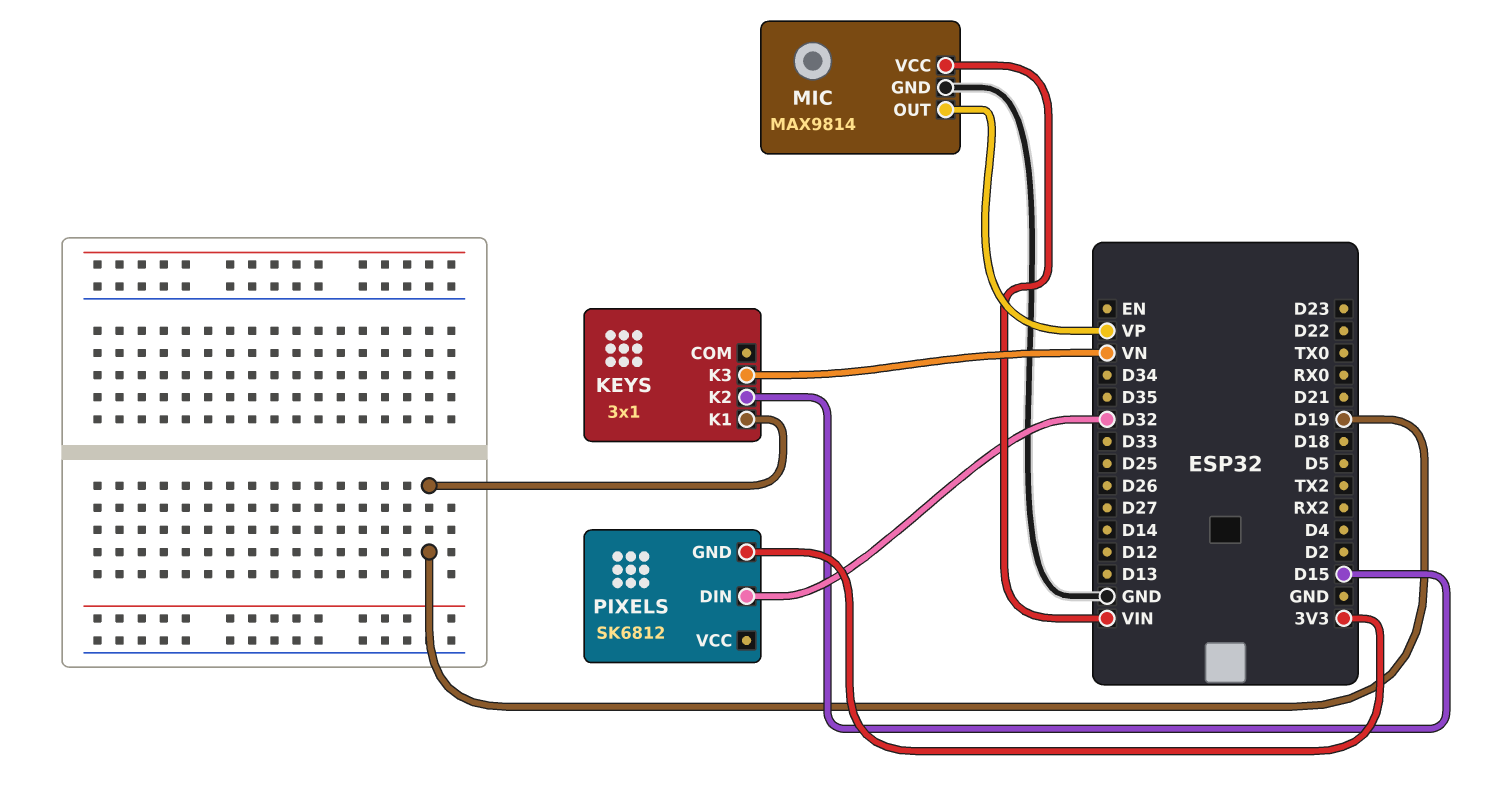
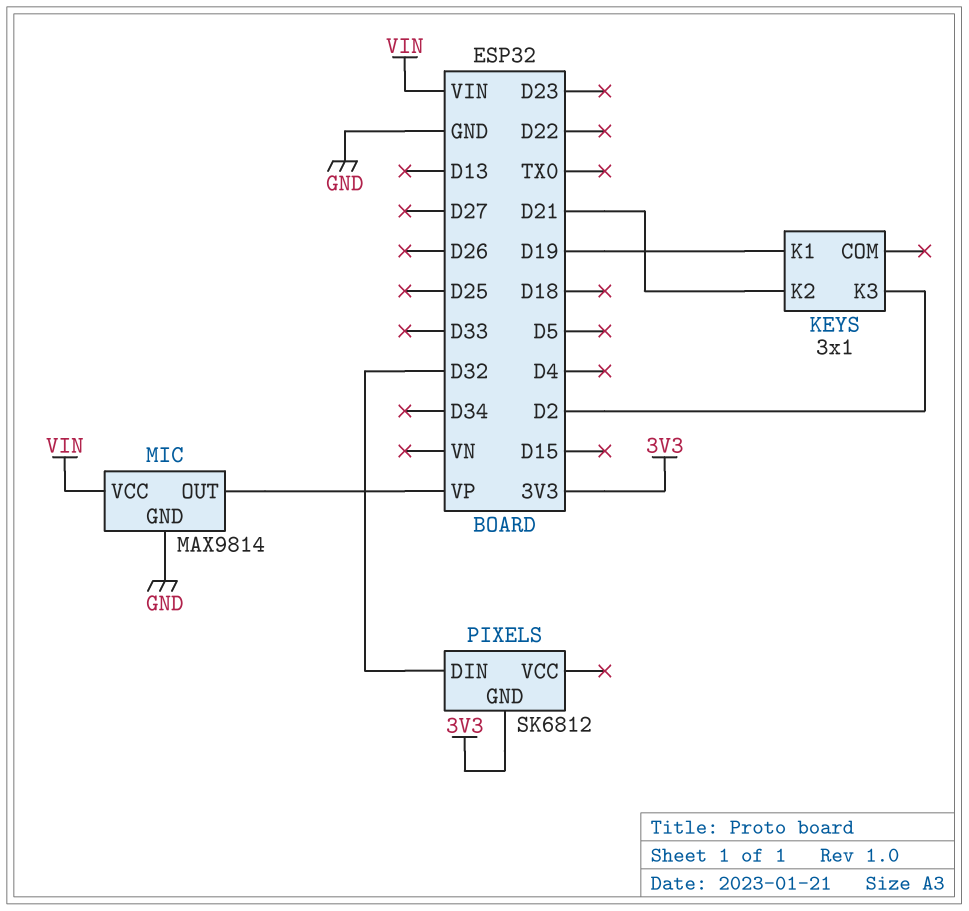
KEYS pin K2: D15 -> D21
KEYS pin K3: VN -> D2

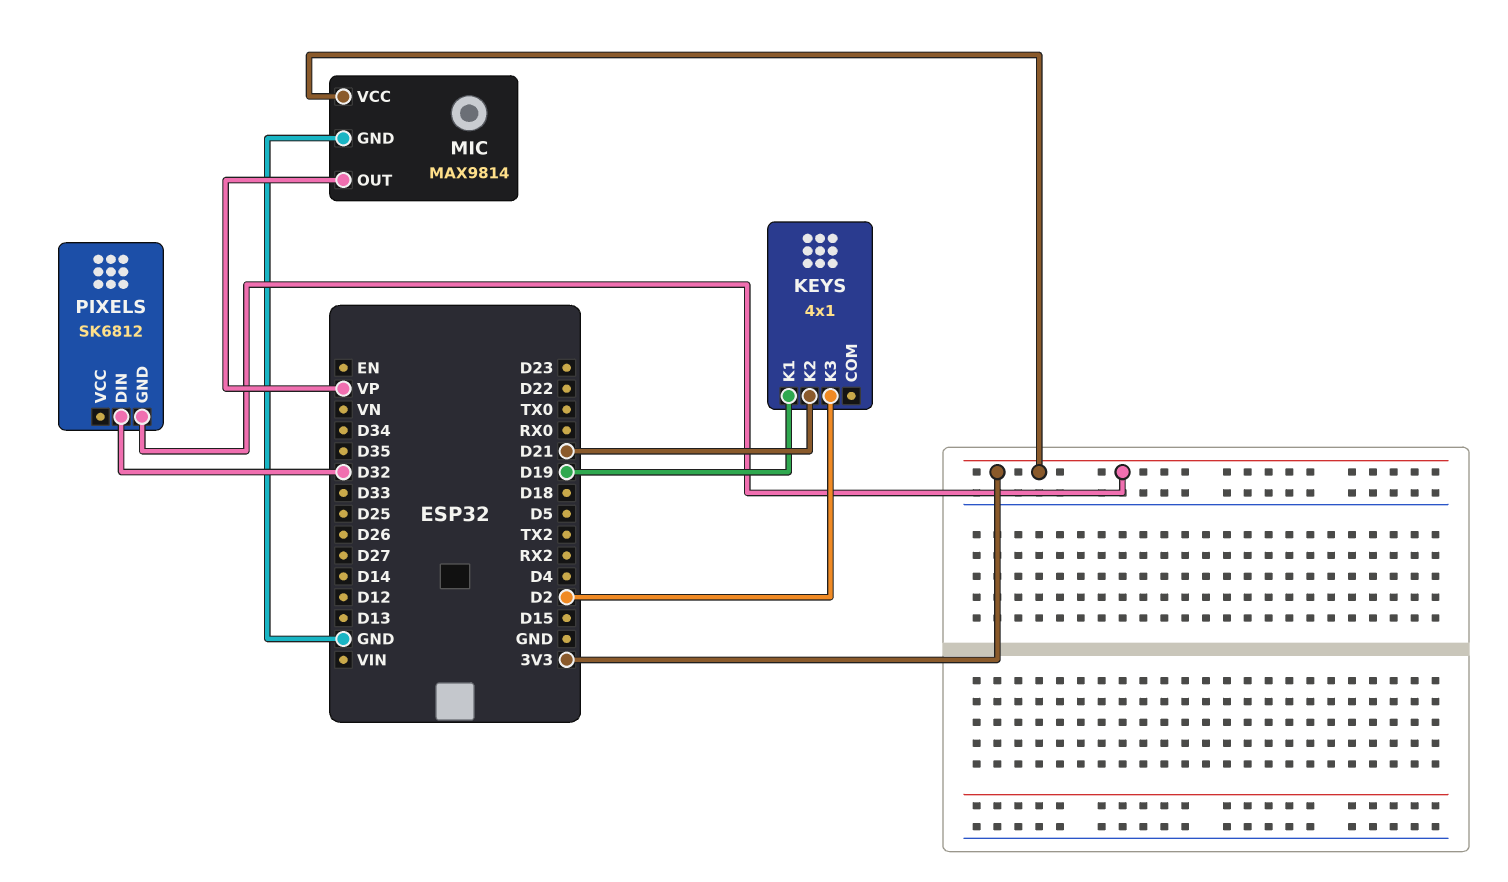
KEYS: 3x1 -> 4x1
MIC pin VCC: VIN -> 3V3

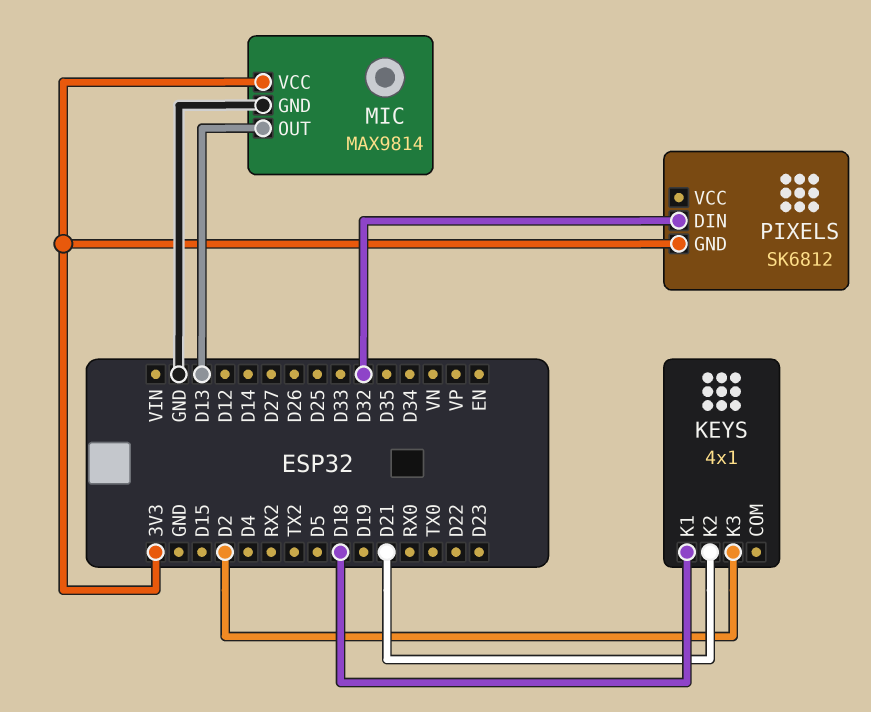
KEYS pin K1: D19 -> D18
MIC pin OUT: VP -> D13

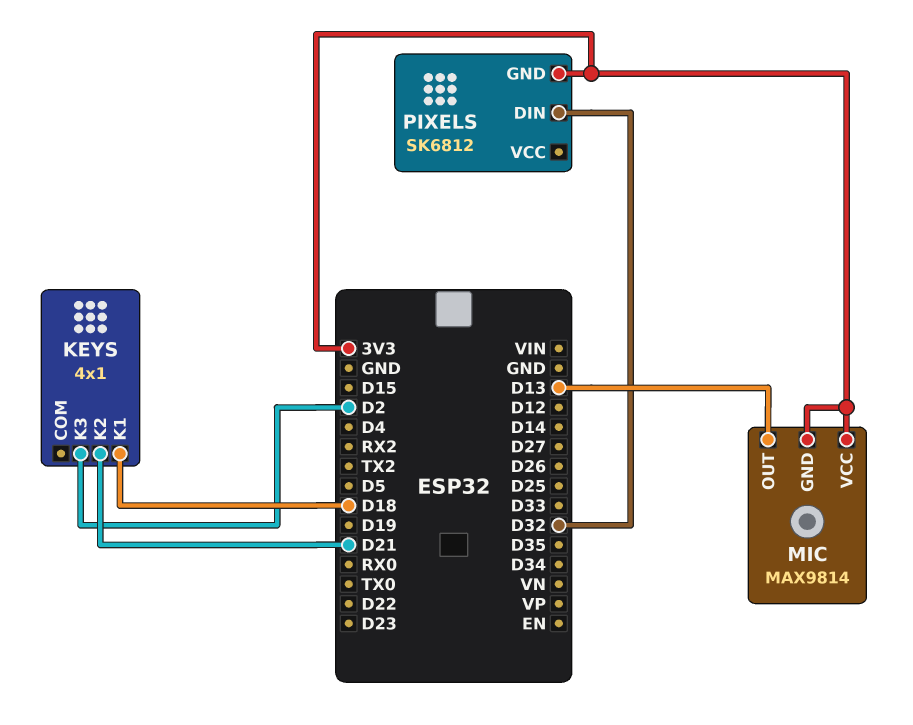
MIC pin GND: GND -> 3V3

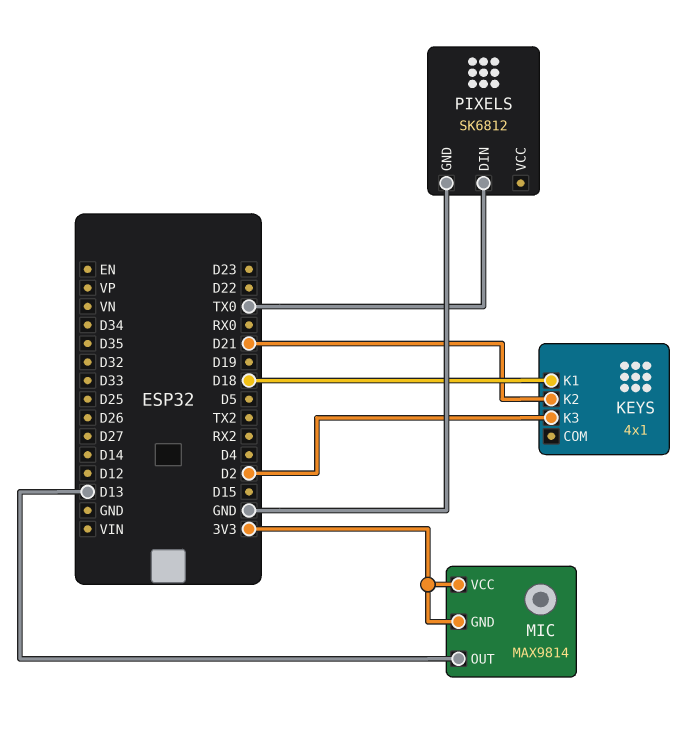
PIXELS pin DIN: D32 -> TX0
PIXELS pin GND: 3V3 -> GND

